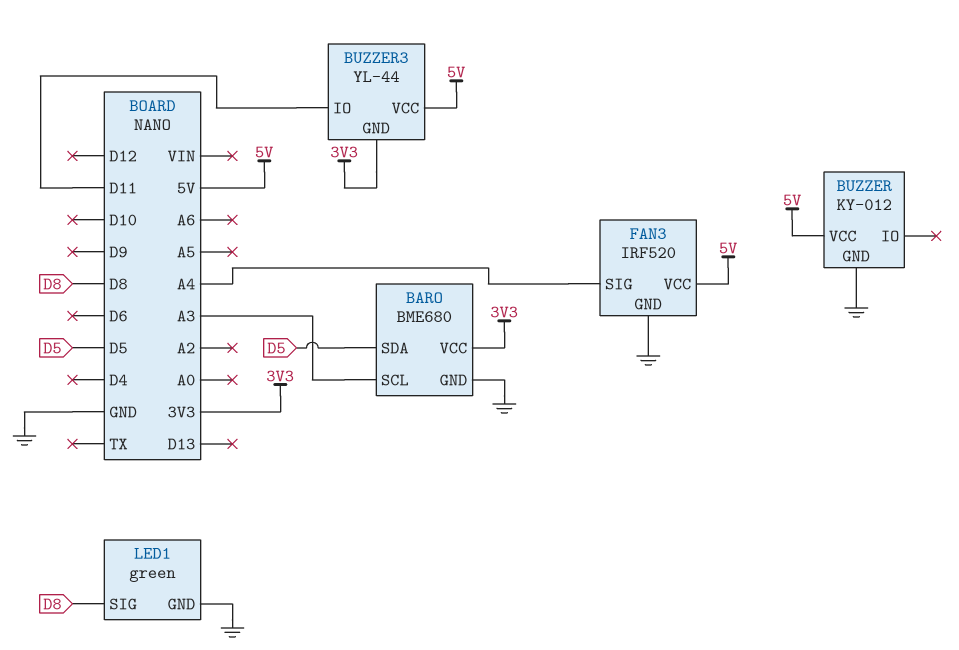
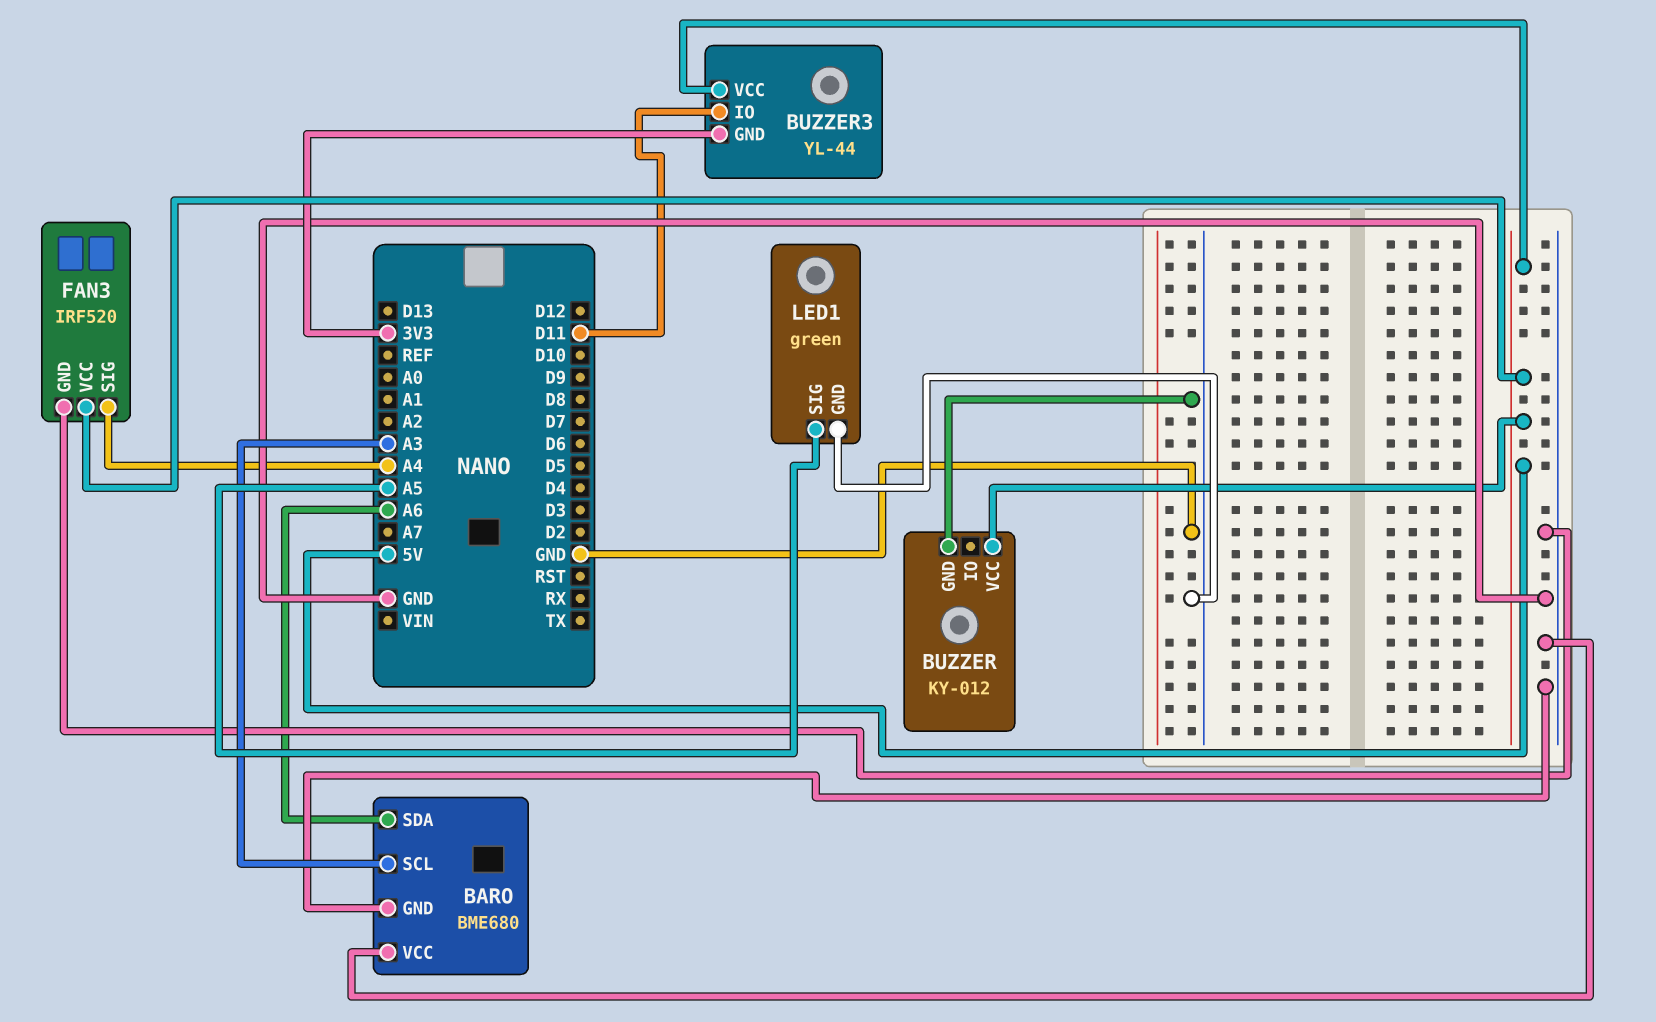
BARO pin SDA: D5 -> A6
BARO pin VCC: 3V3 -> GND
LED1 pin SIG: D8 -> A5

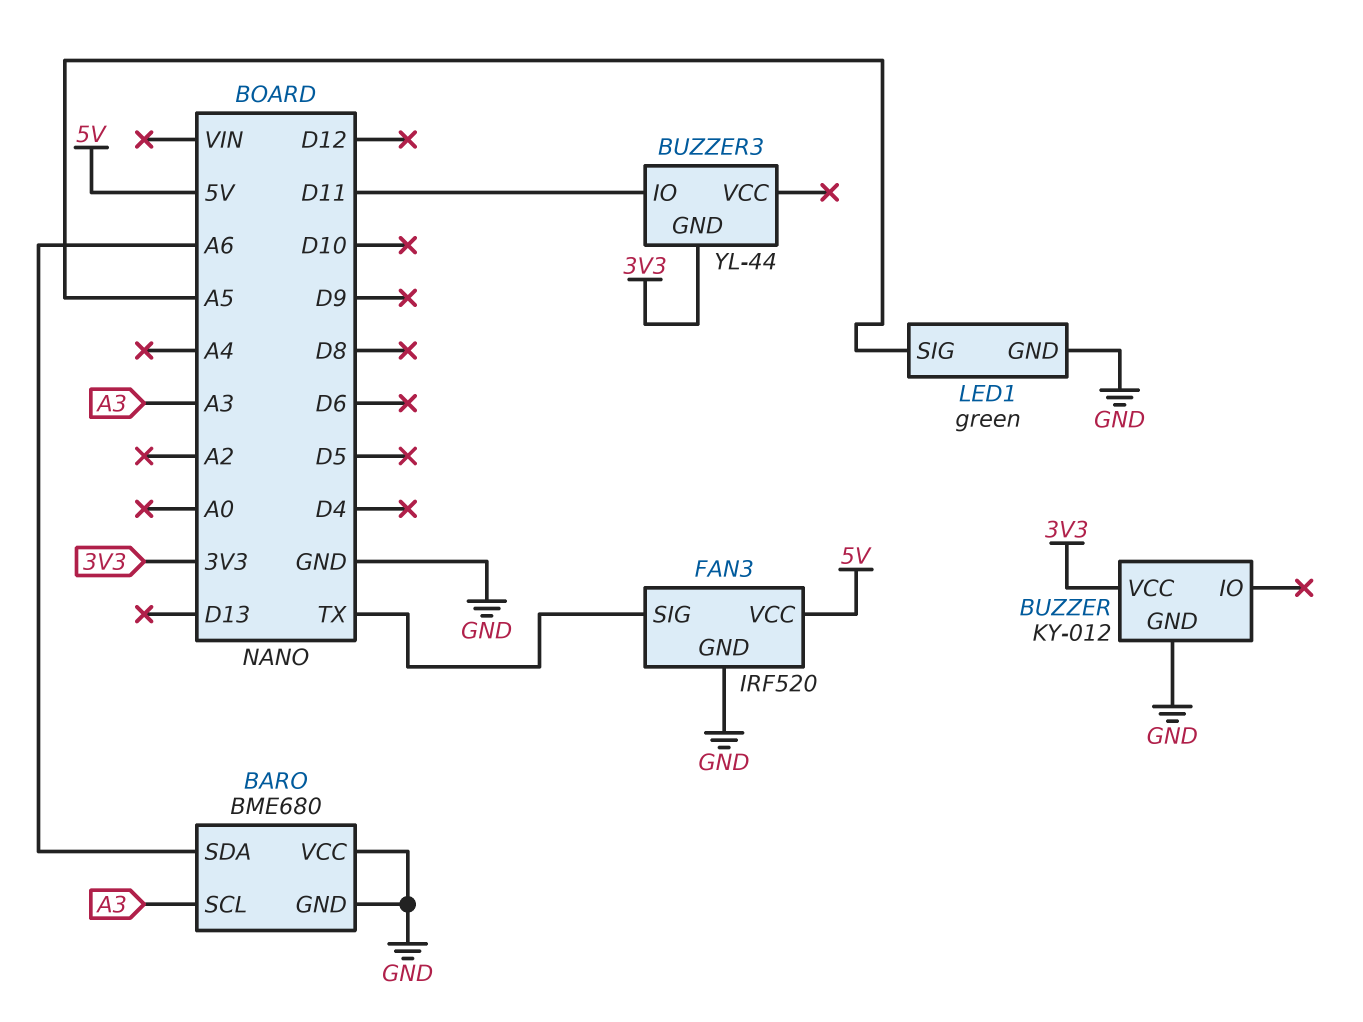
BUZZER pin VCC: 5V -> 3V3
BUZZER3 pin VCC: 5V -> none
FAN3 pin SIG: A4 -> TX

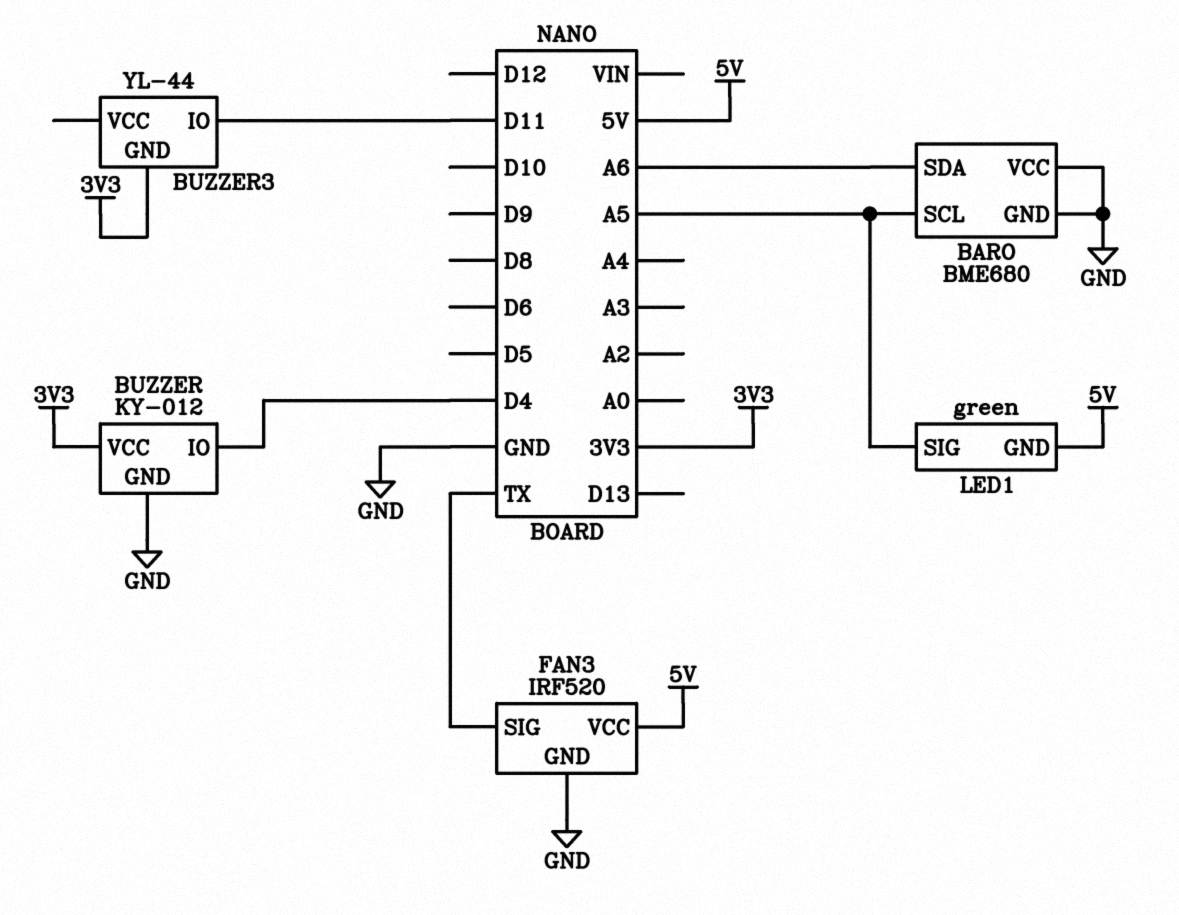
BARO pin SCL: A3 -> A5
BUZZER pin IO: none -> D4
LED1 pin GND: GND -> 5V

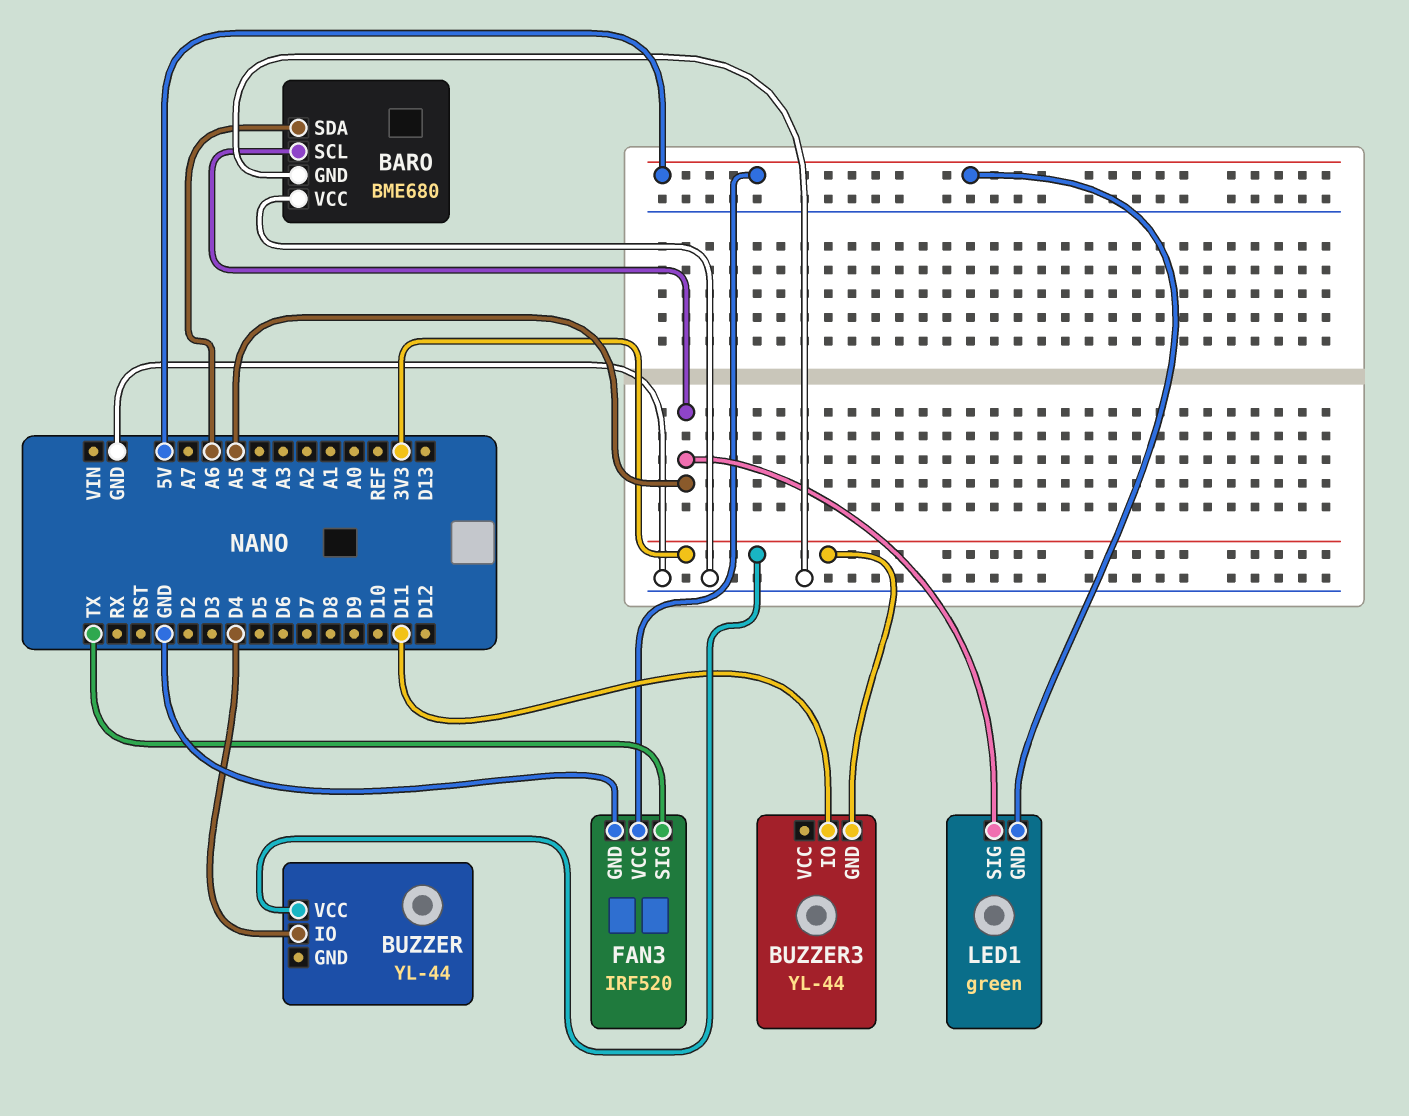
BUZZER: KY-012 -> YL-44
BUZZER pin GND: GND -> none

